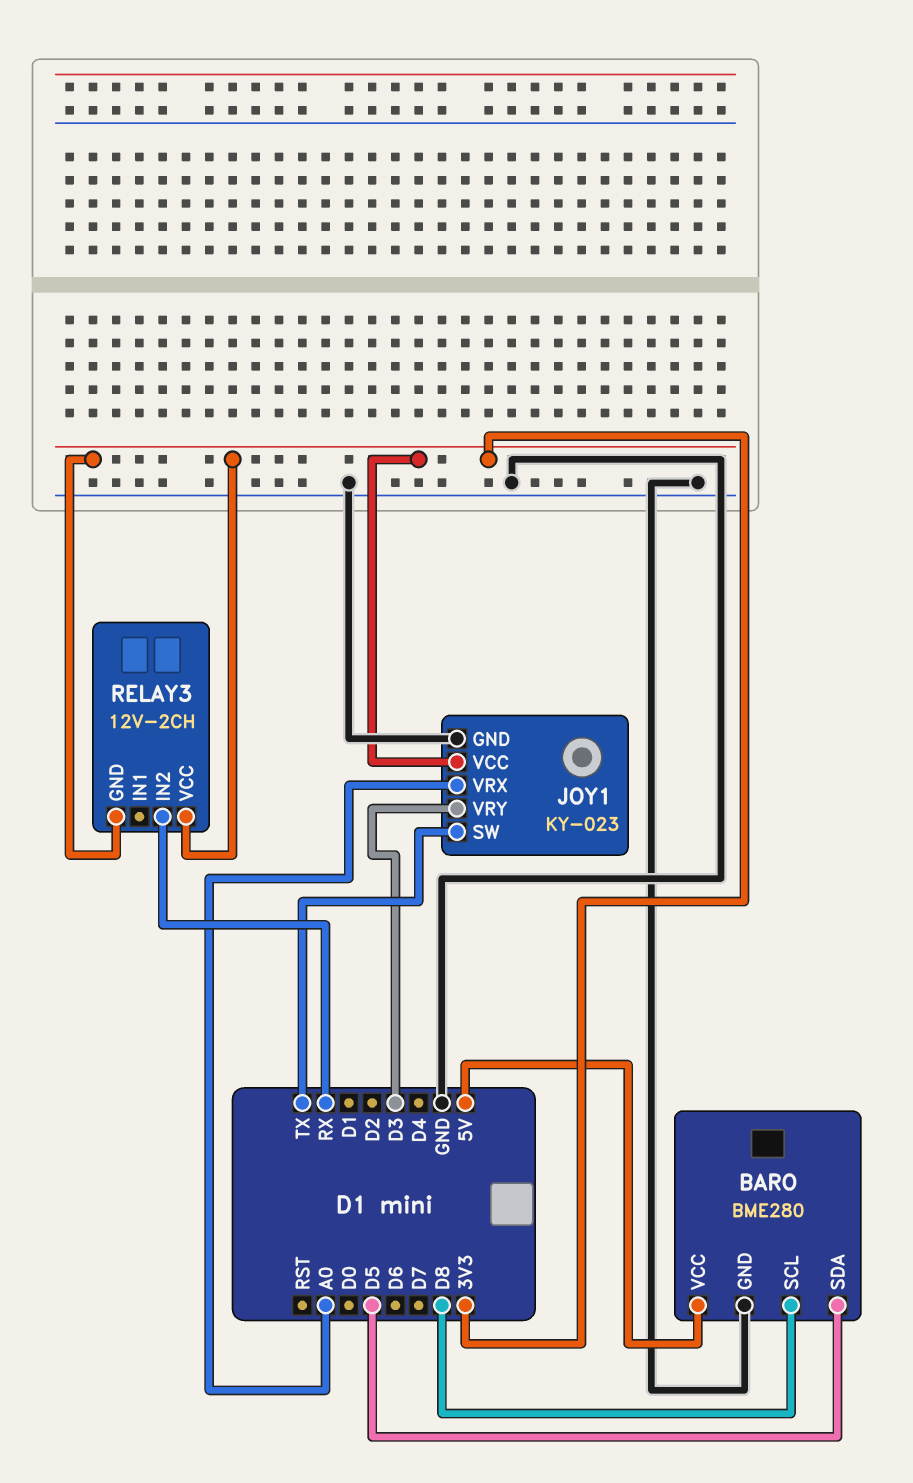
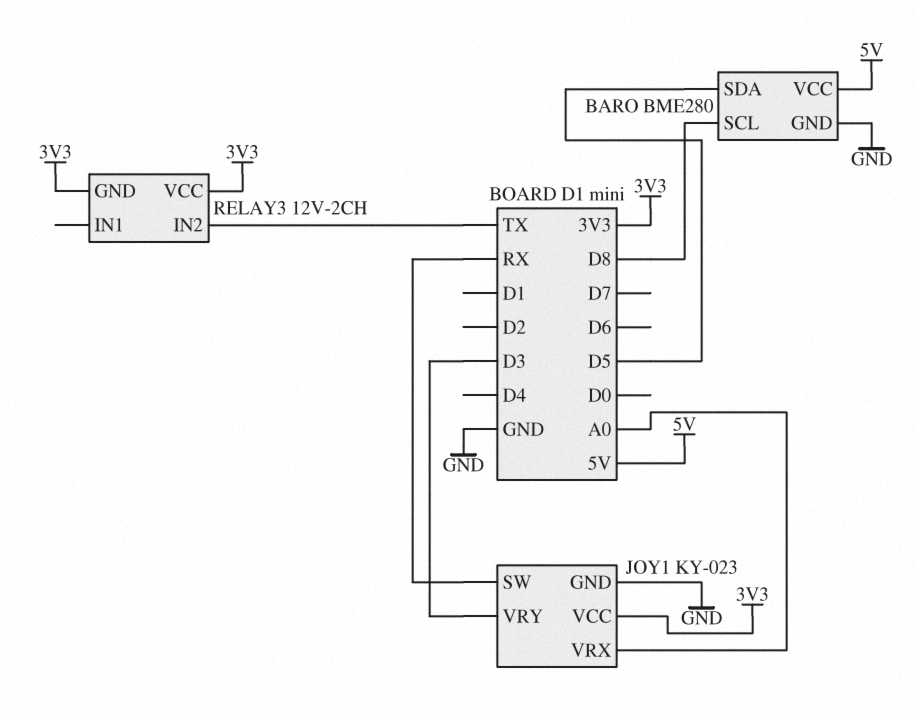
JOY1 pin SW: TX -> RX
RELAY3 pin IN2: RX -> TX

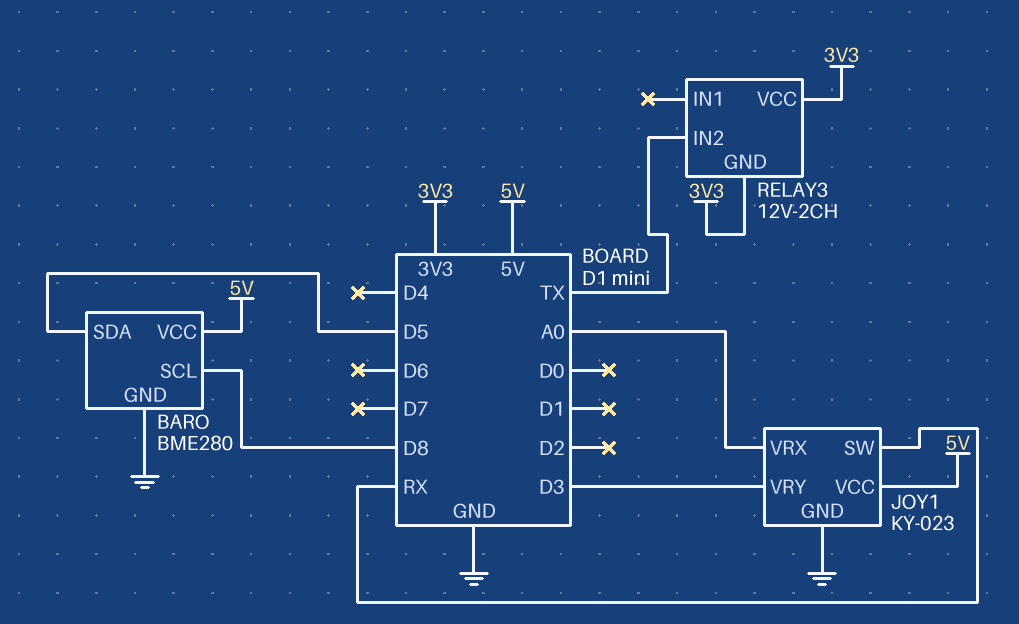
JOY1 pin VCC: 3V3 -> 5V

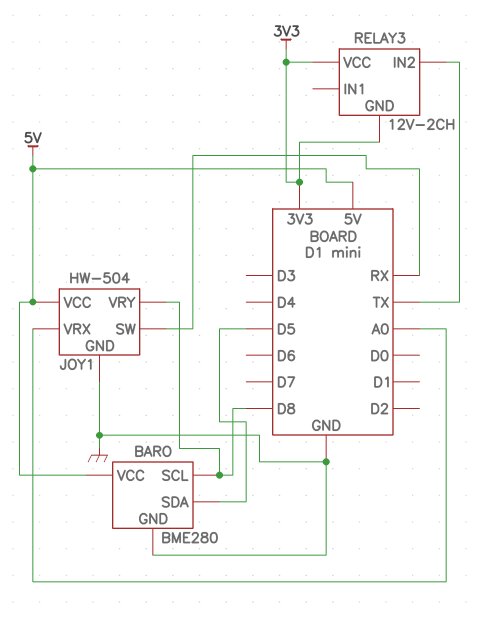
JOY1: KY-023 -> HW-504
JOY1 pin VRY: D3 -> D8

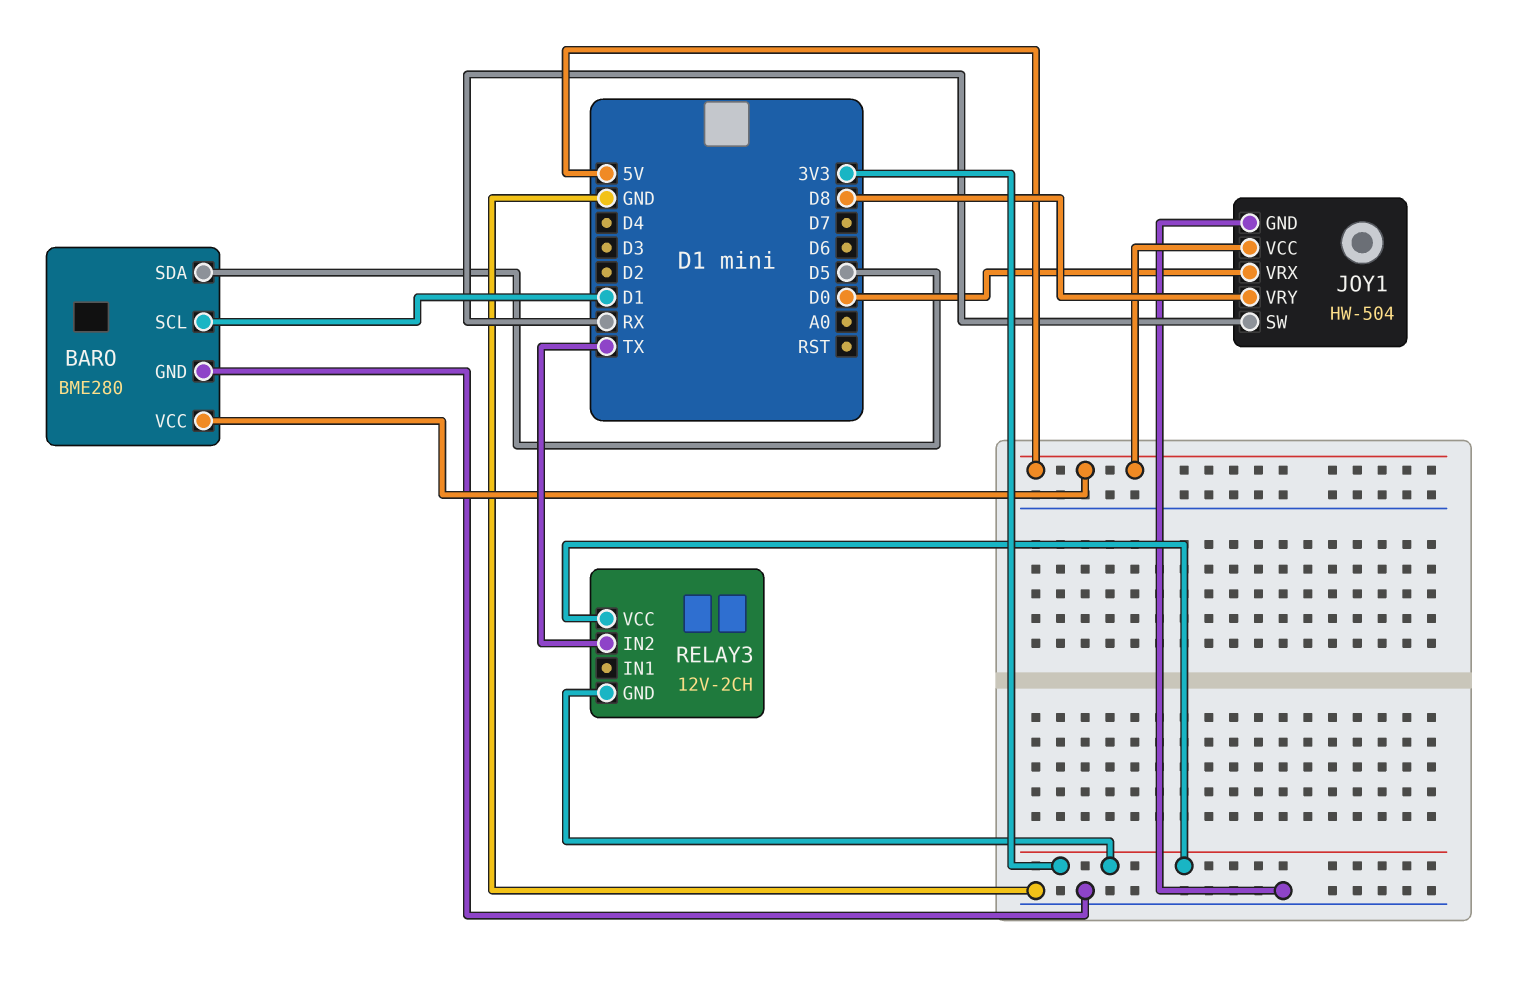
BARO pin SCL: D8 -> D1
JOY1 pin VRX: A0 -> D0

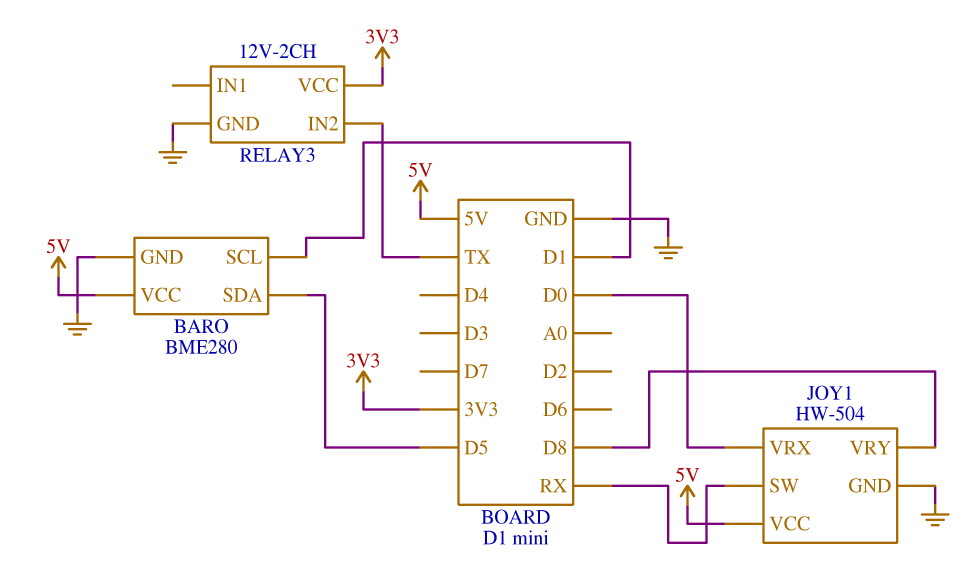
RELAY3 pin GND: 3V3 -> GND

